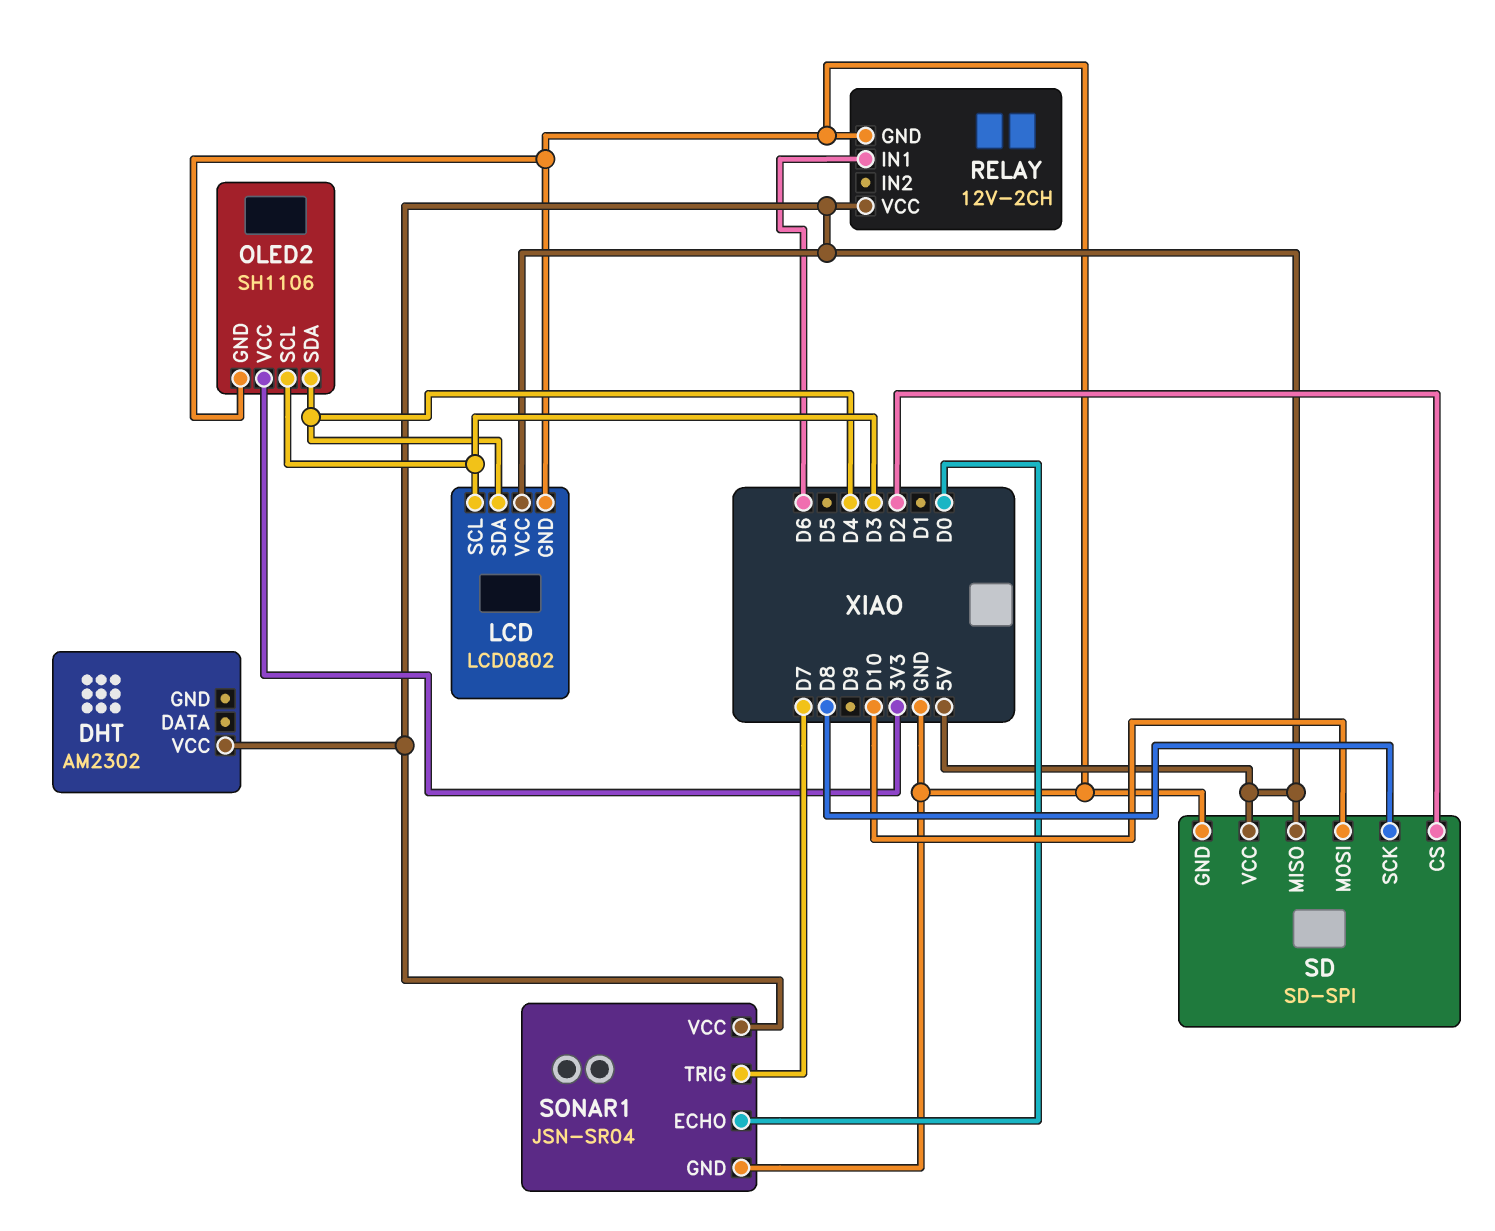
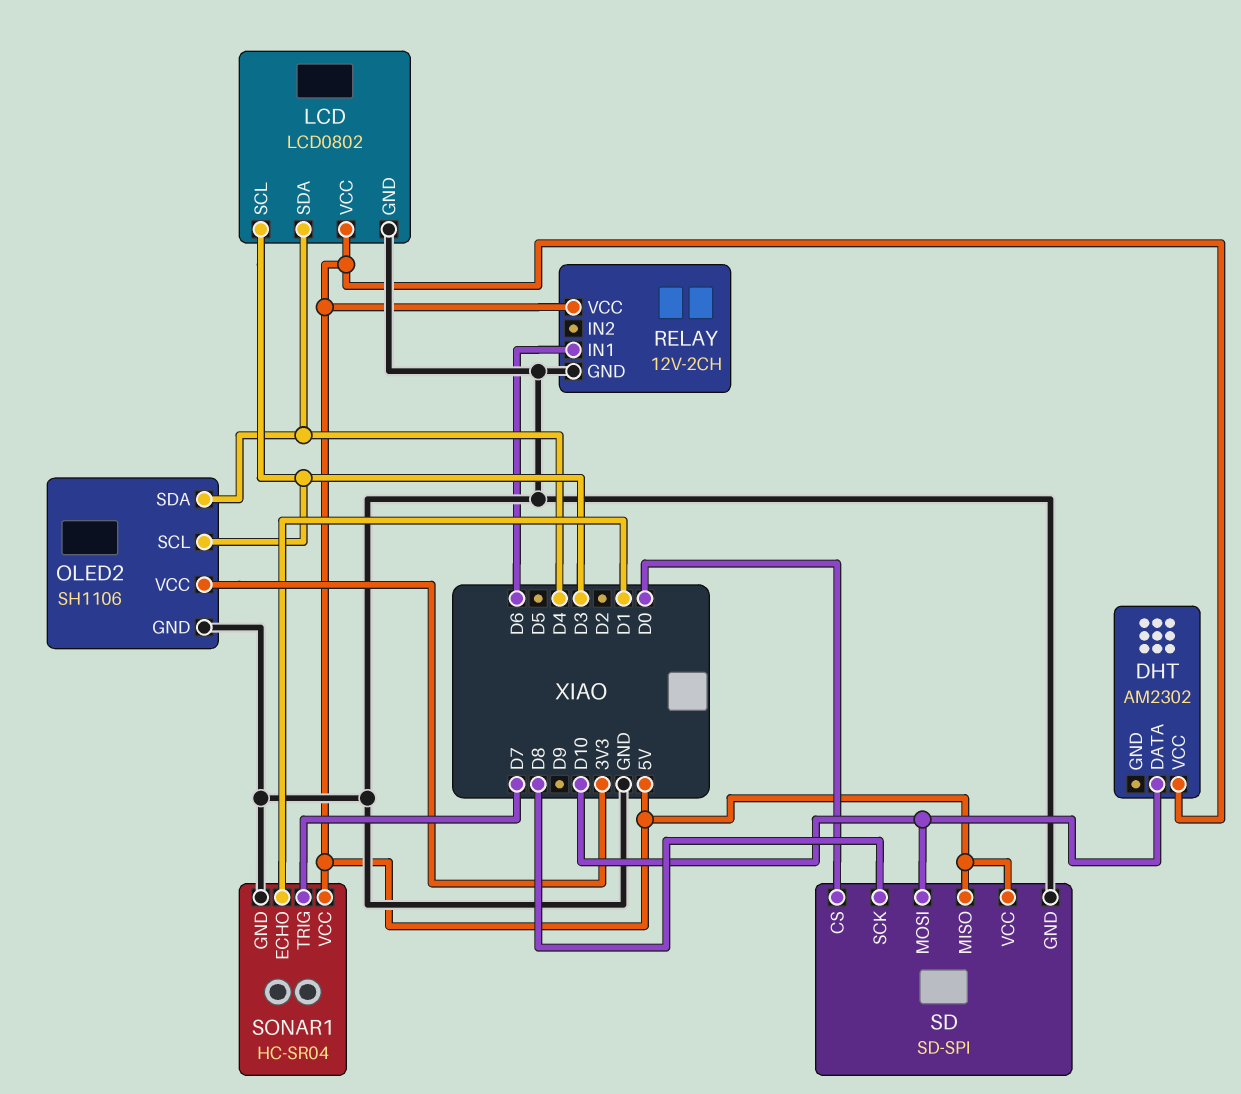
DHT pin DATA: none -> D10
SD pin CS: D2 -> D0
SONAR1: JSN-SR04 -> HC-SR04
SONAR1 pin ECHO: D0 -> D1

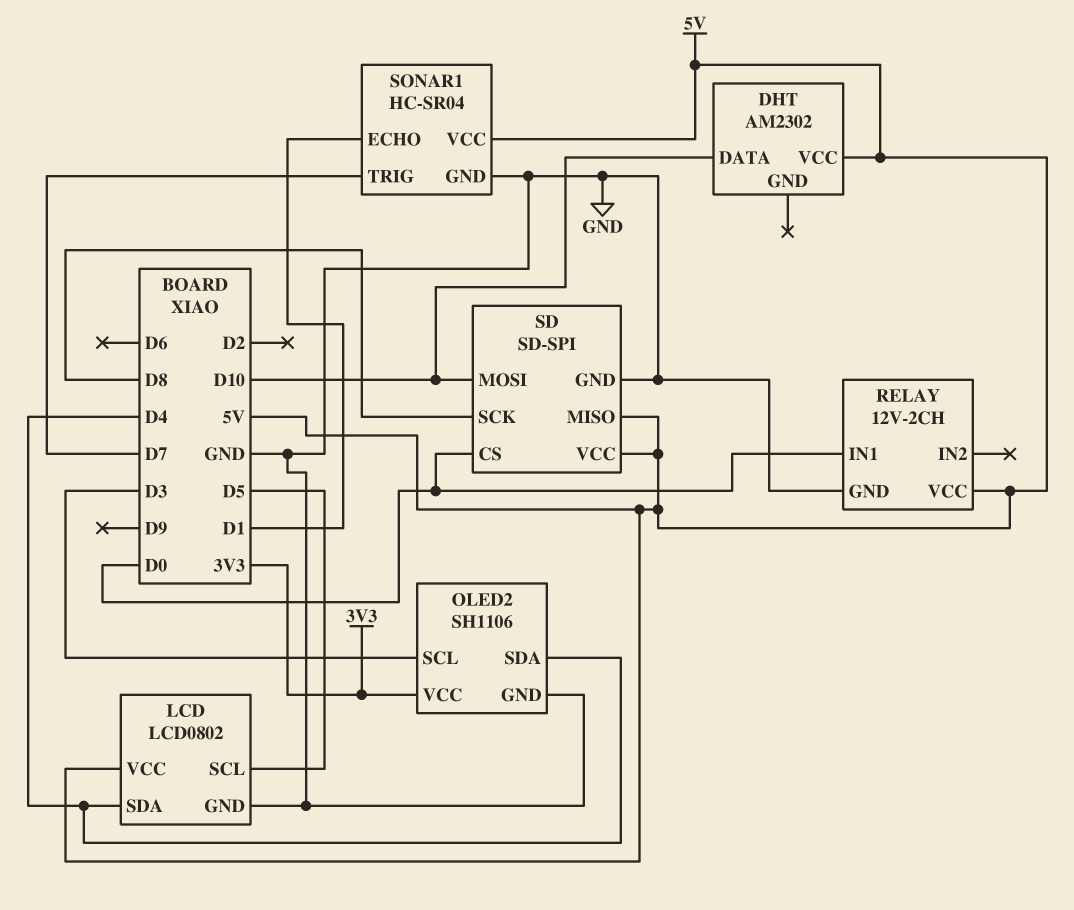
LCD pin SCL: D3 -> D5
RELAY pin IN1: D6 -> D0

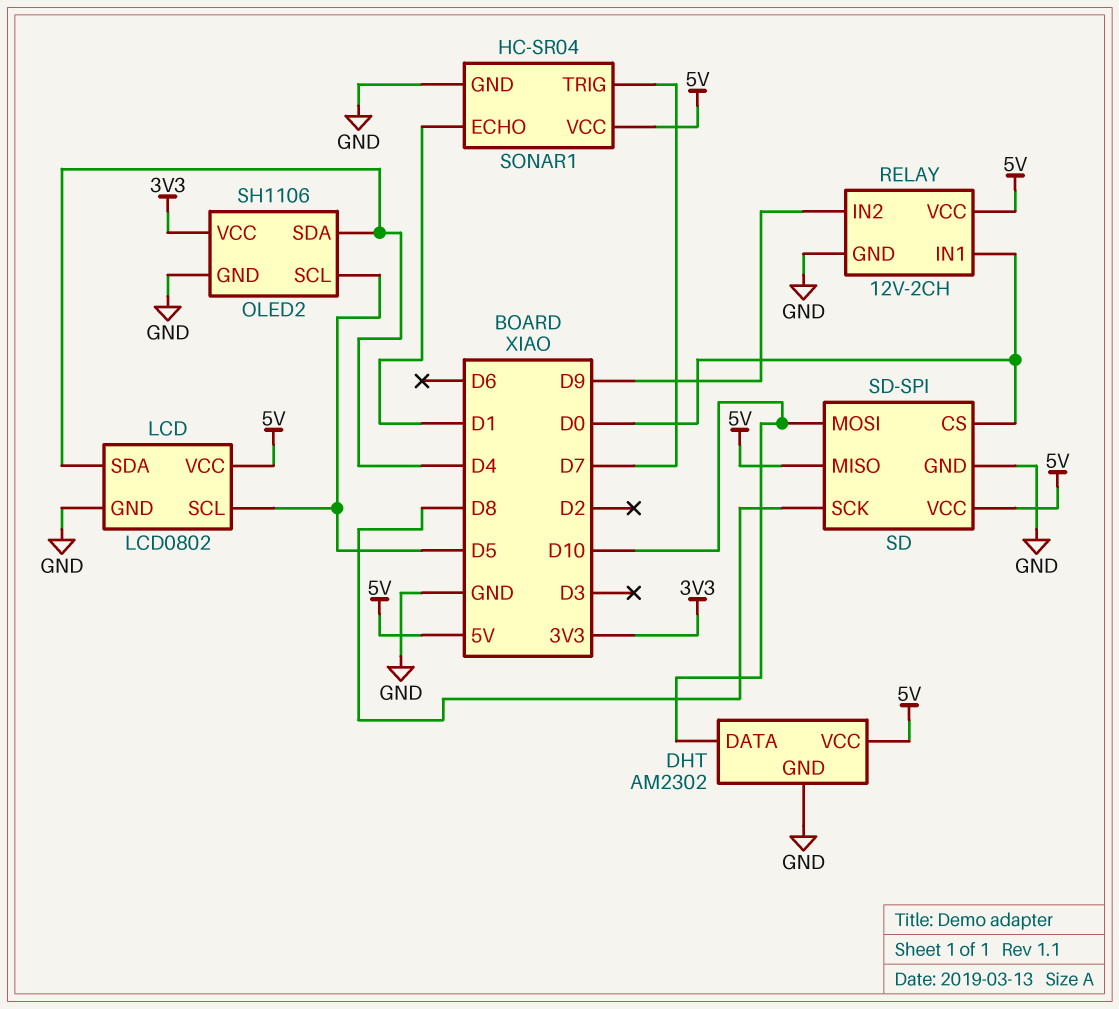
DHT pin GND: none -> GND
OLED2 pin SCL: D3 -> D5
RELAY pin IN2: none -> D9

